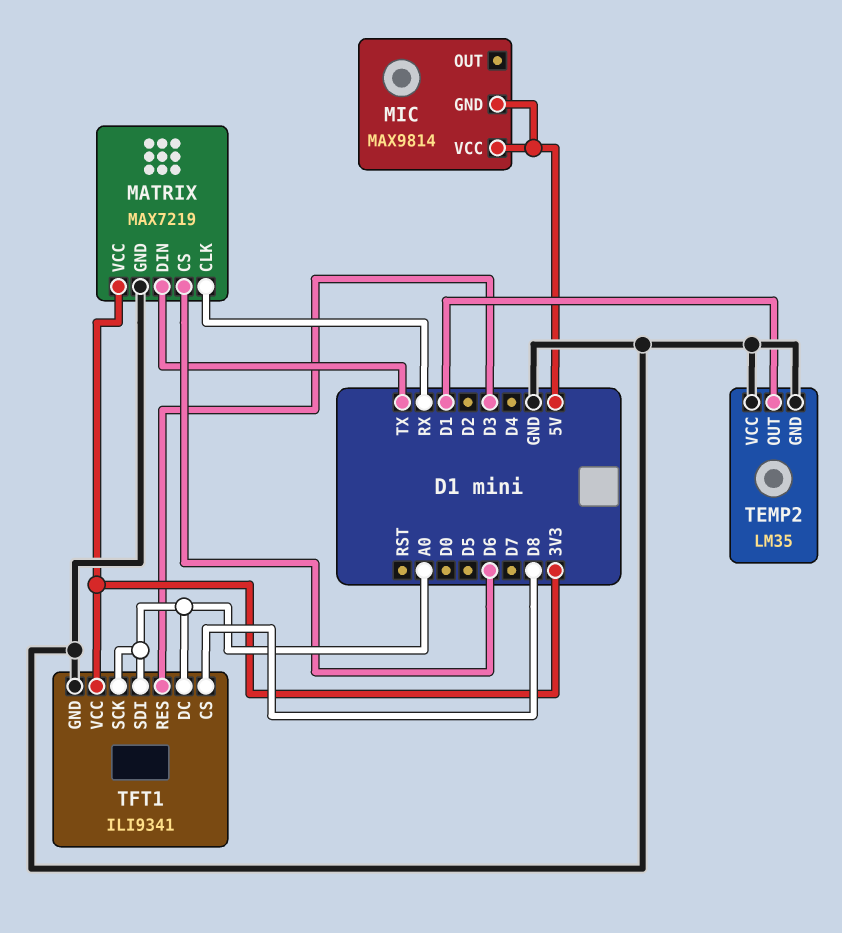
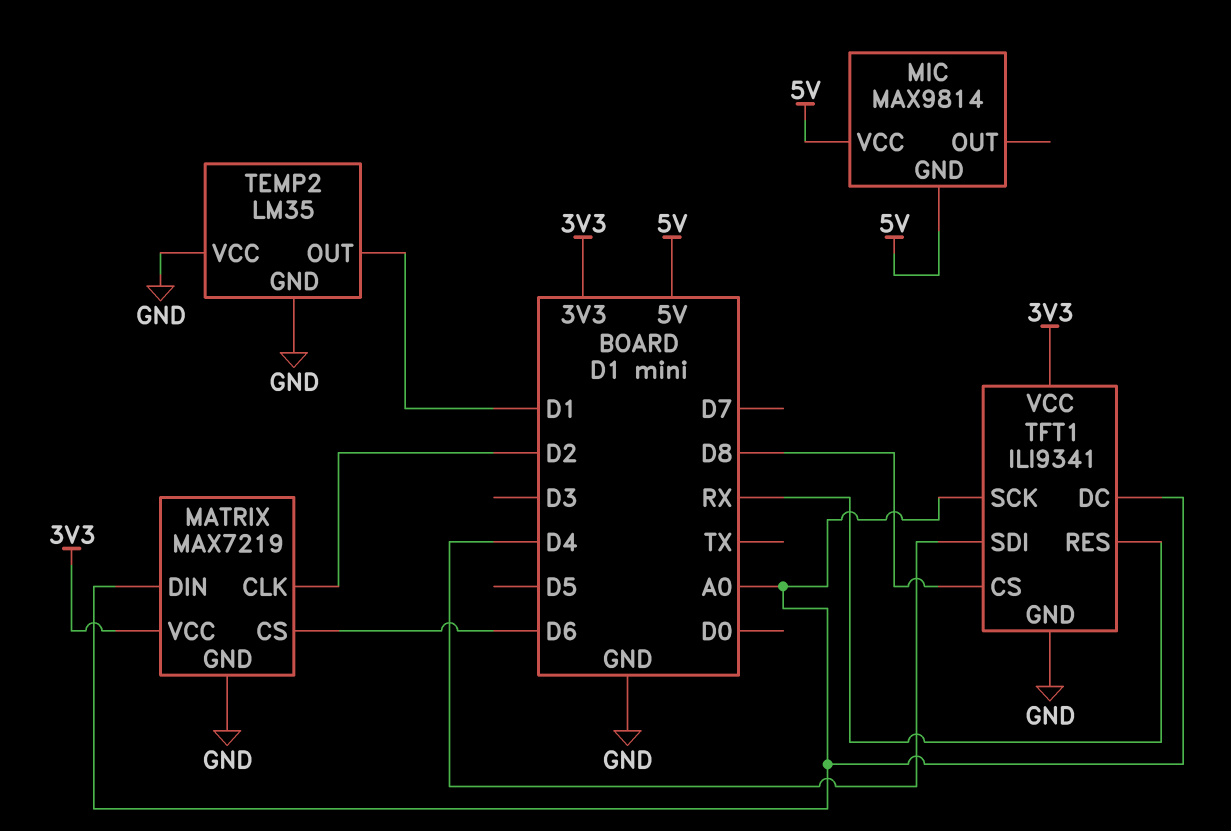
MATRIX pin CLK: RX -> D2
MATRIX pin DIN: TX -> A0
TFT1 pin RES: D3 -> RX
TFT1 pin SDI: A0 -> D4

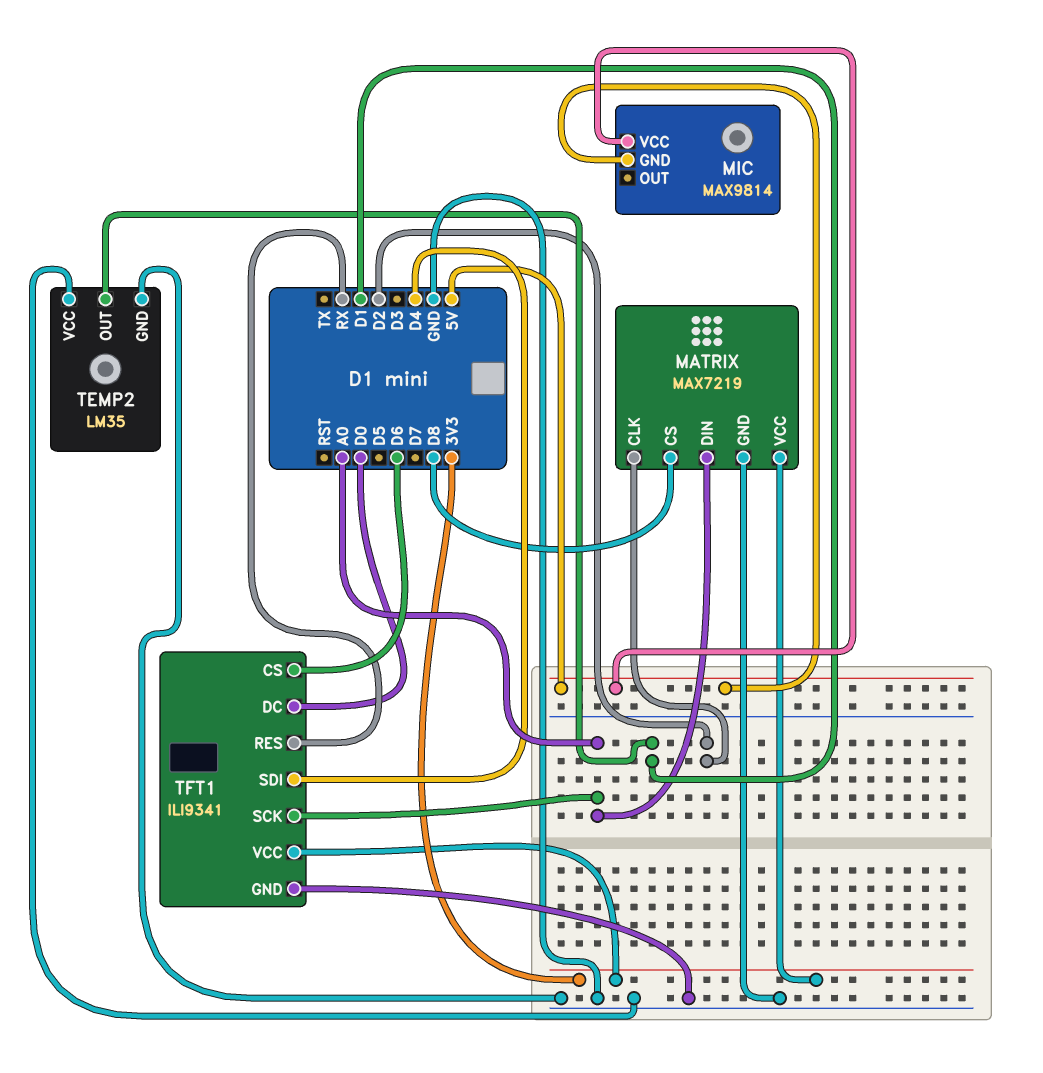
MATRIX pin CS: D6 -> D8
TFT1 pin CS: D8 -> D6
TFT1 pin DC: A0 -> D0

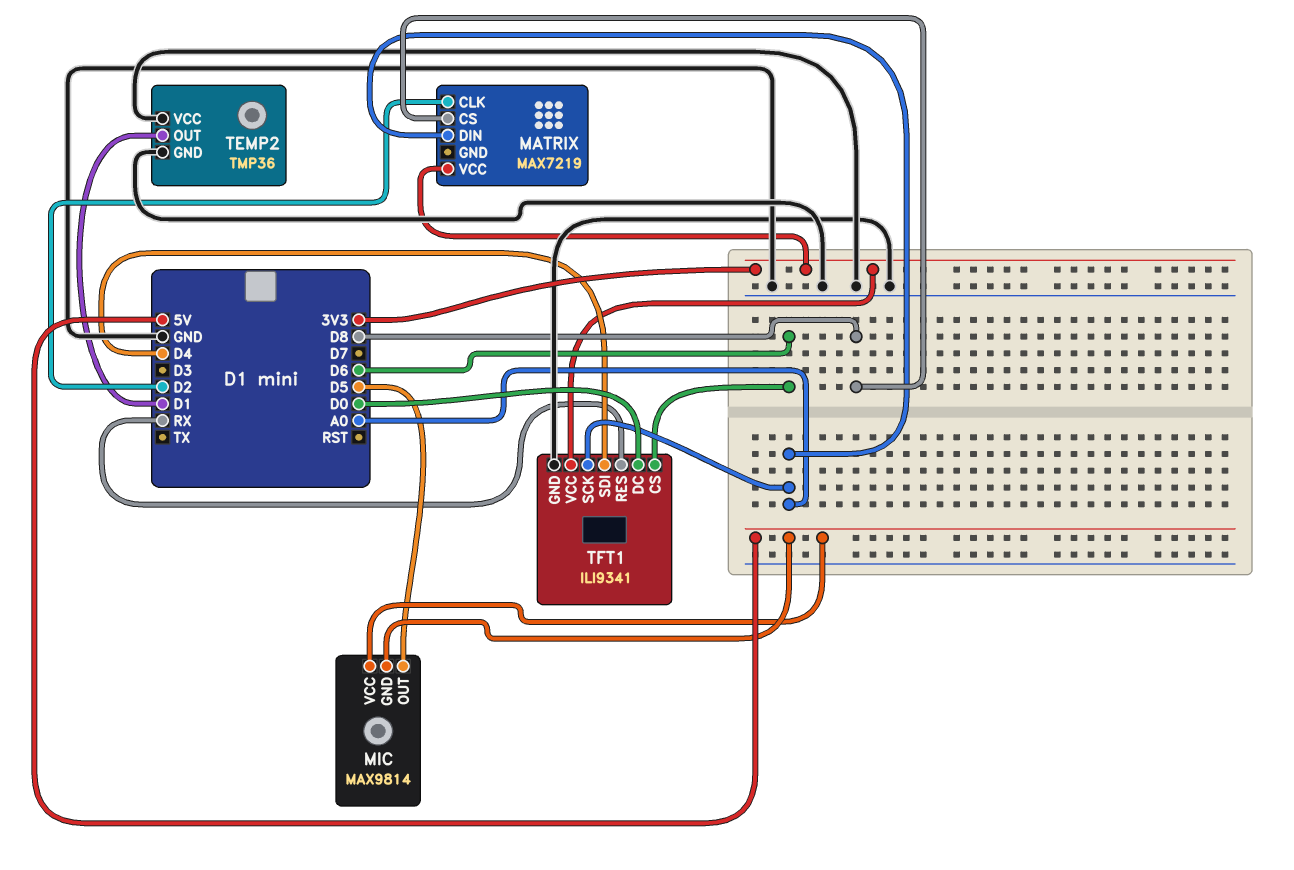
MATRIX pin GND: GND -> none
MIC pin OUT: none -> D5
TEMP2: LM35 -> TMP36

